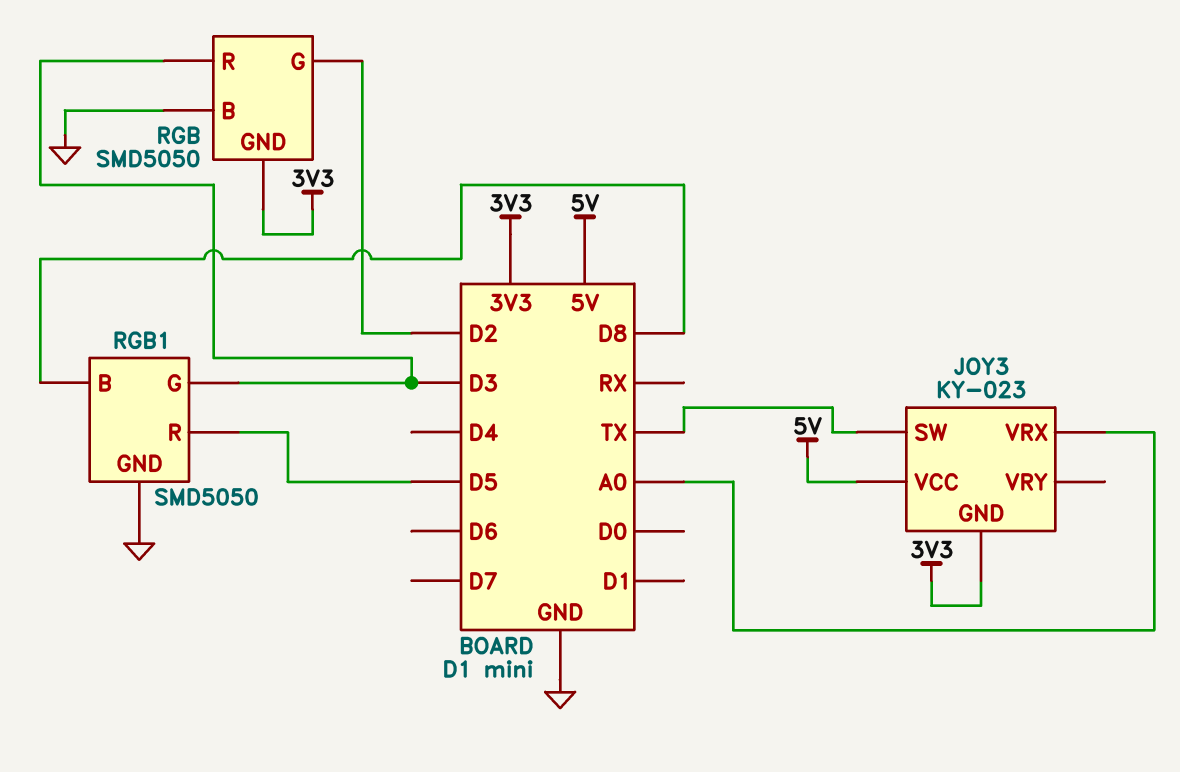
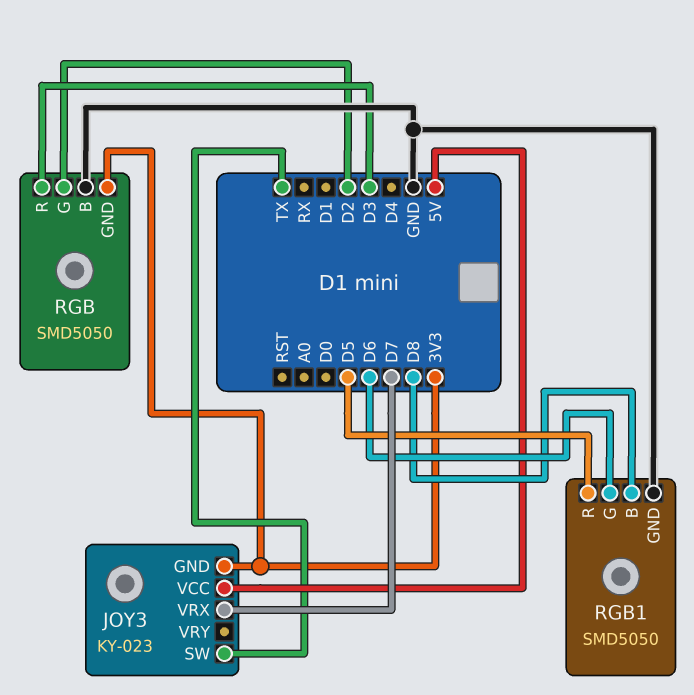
JOY3 pin VRX: A0 -> D7
RGB1 pin G: D3 -> D6

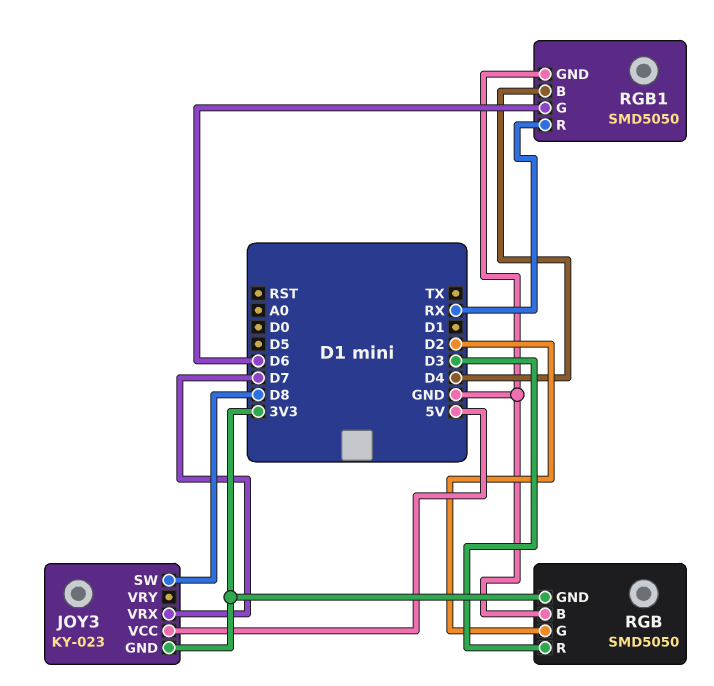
JOY3 pin SW: TX -> D8
RGB1 pin B: D8 -> D4
RGB1 pin R: D5 -> RX

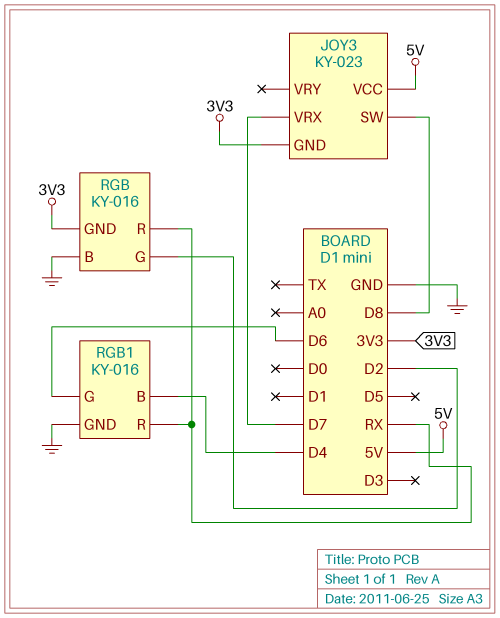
RGB: SMD5050 -> KY-016
RGB pin R: D3 -> RX
RGB1: SMD5050 -> KY-016

